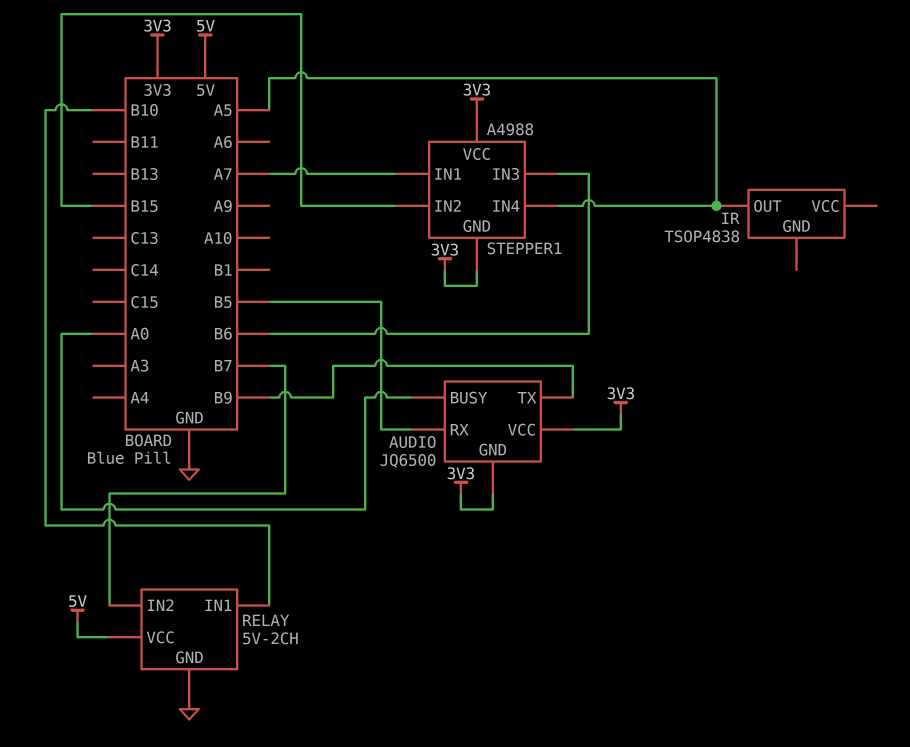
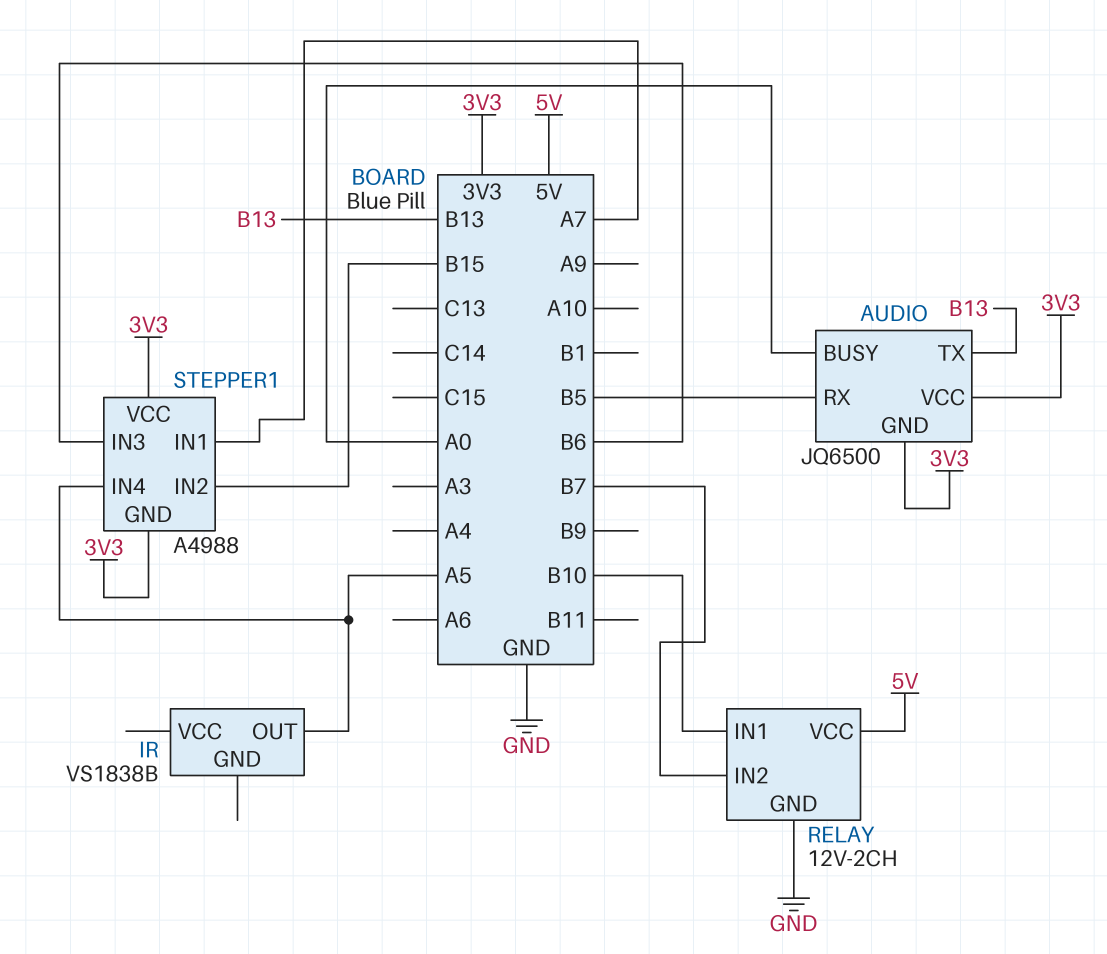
AUDIO pin TX: B9 -> B13
IR: TSOP4838 -> VS1838B
RELAY: 5V-2CH -> 12V-2CH

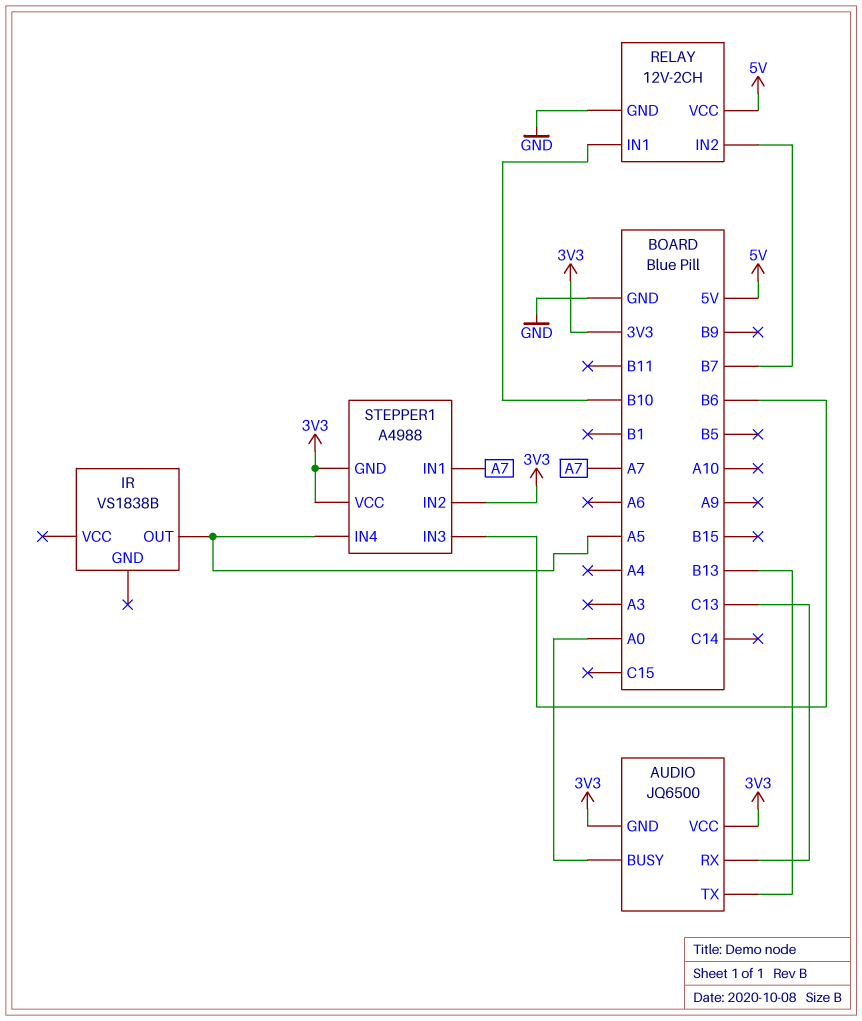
AUDIO pin RX: B5 -> C13
STEPPER1 pin IN2: B15 -> 3V3

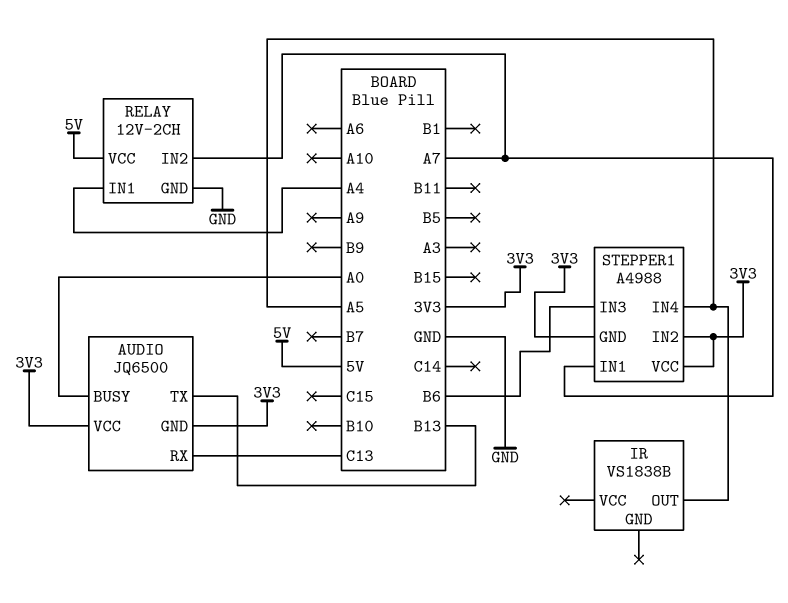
RELAY pin IN1: B10 -> A4
RELAY pin IN2: B7 -> A7

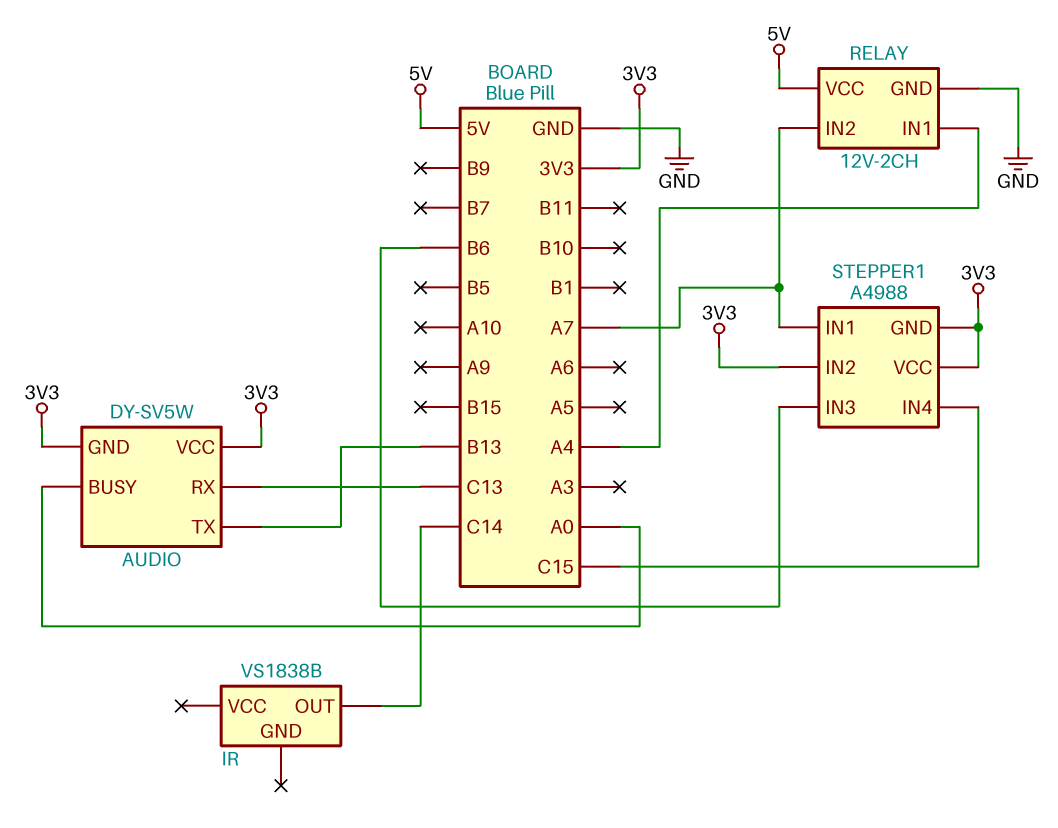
AUDIO: JQ6500 -> DY-SV5W
IR pin OUT: A5 -> C14
STEPPER1 pin IN4: A5 -> C15

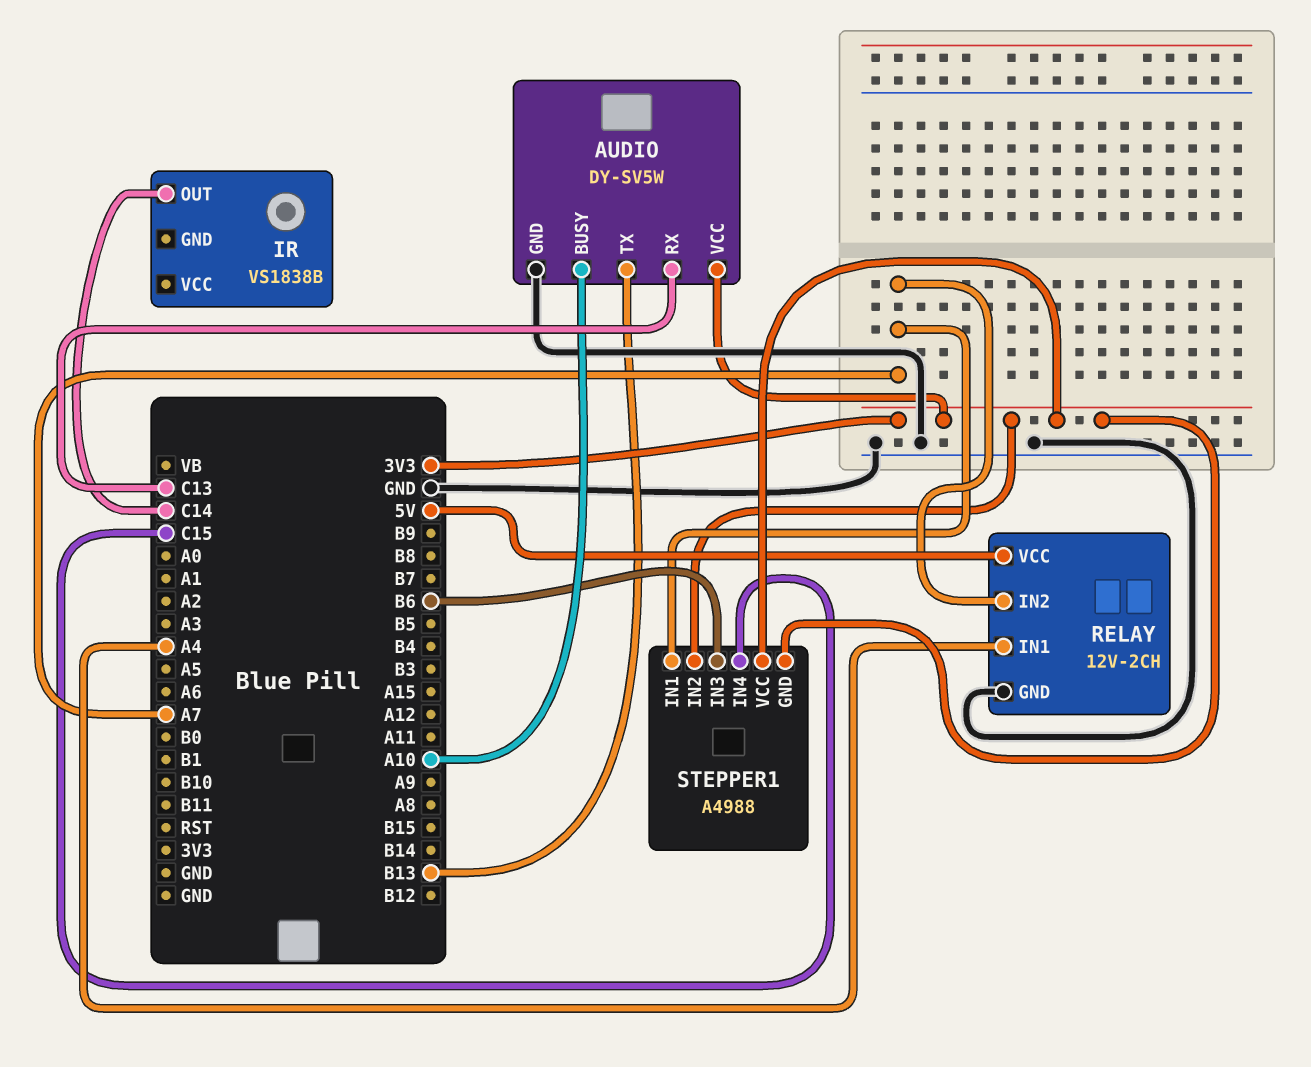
AUDIO pin BUSY: A0 -> A10
AUDIO pin GND: 3V3 -> GND

